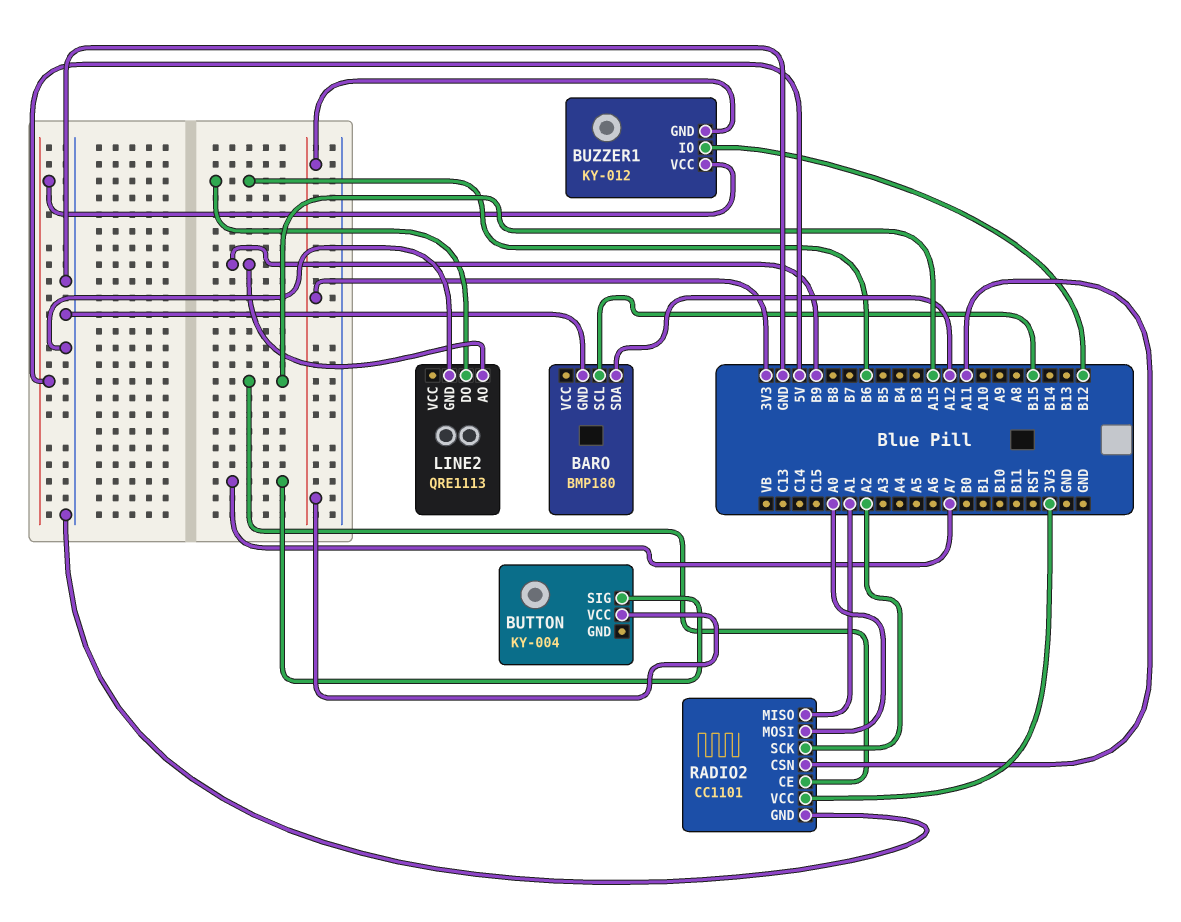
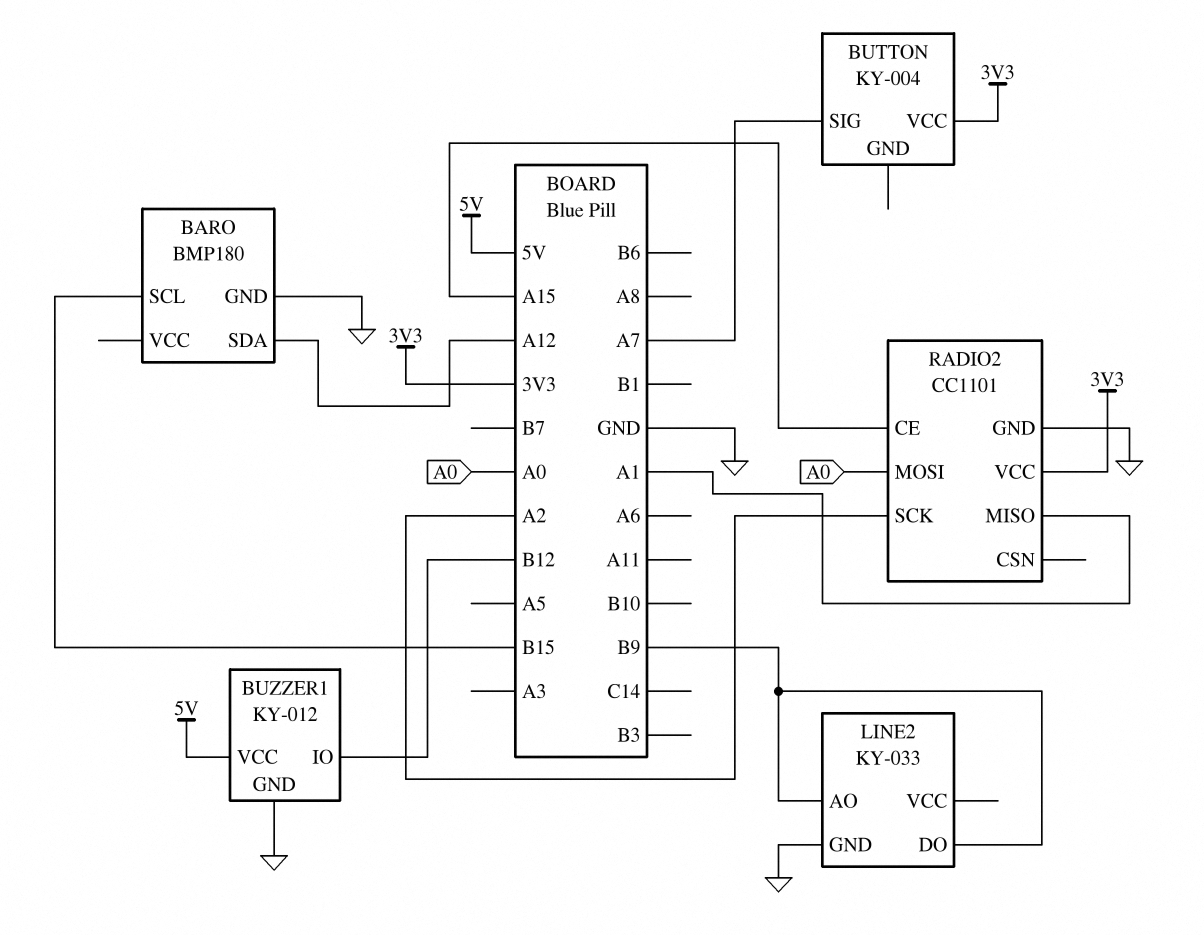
BUZZER1 pin GND: 3V3 -> GND
LINE2: QRE1113 -> KY-033
LINE2 pin DO: B6 -> B9
RADIO2 pin CSN: A11 -> none

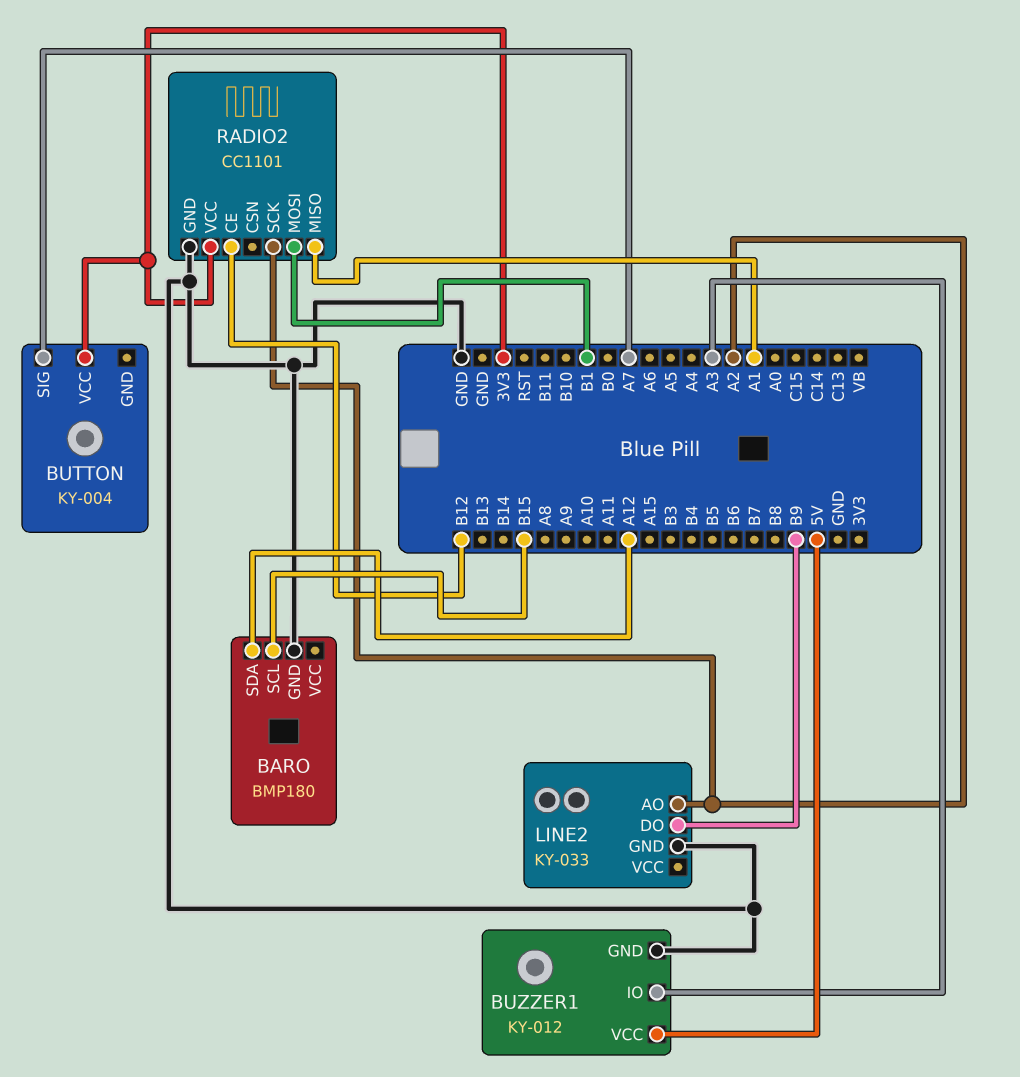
BUZZER1 pin IO: B12 -> A3
LINE2 pin AO: B9 -> A2
RADIO2 pin CE: A15 -> B12
RADIO2 pin MOSI: A0 -> B1

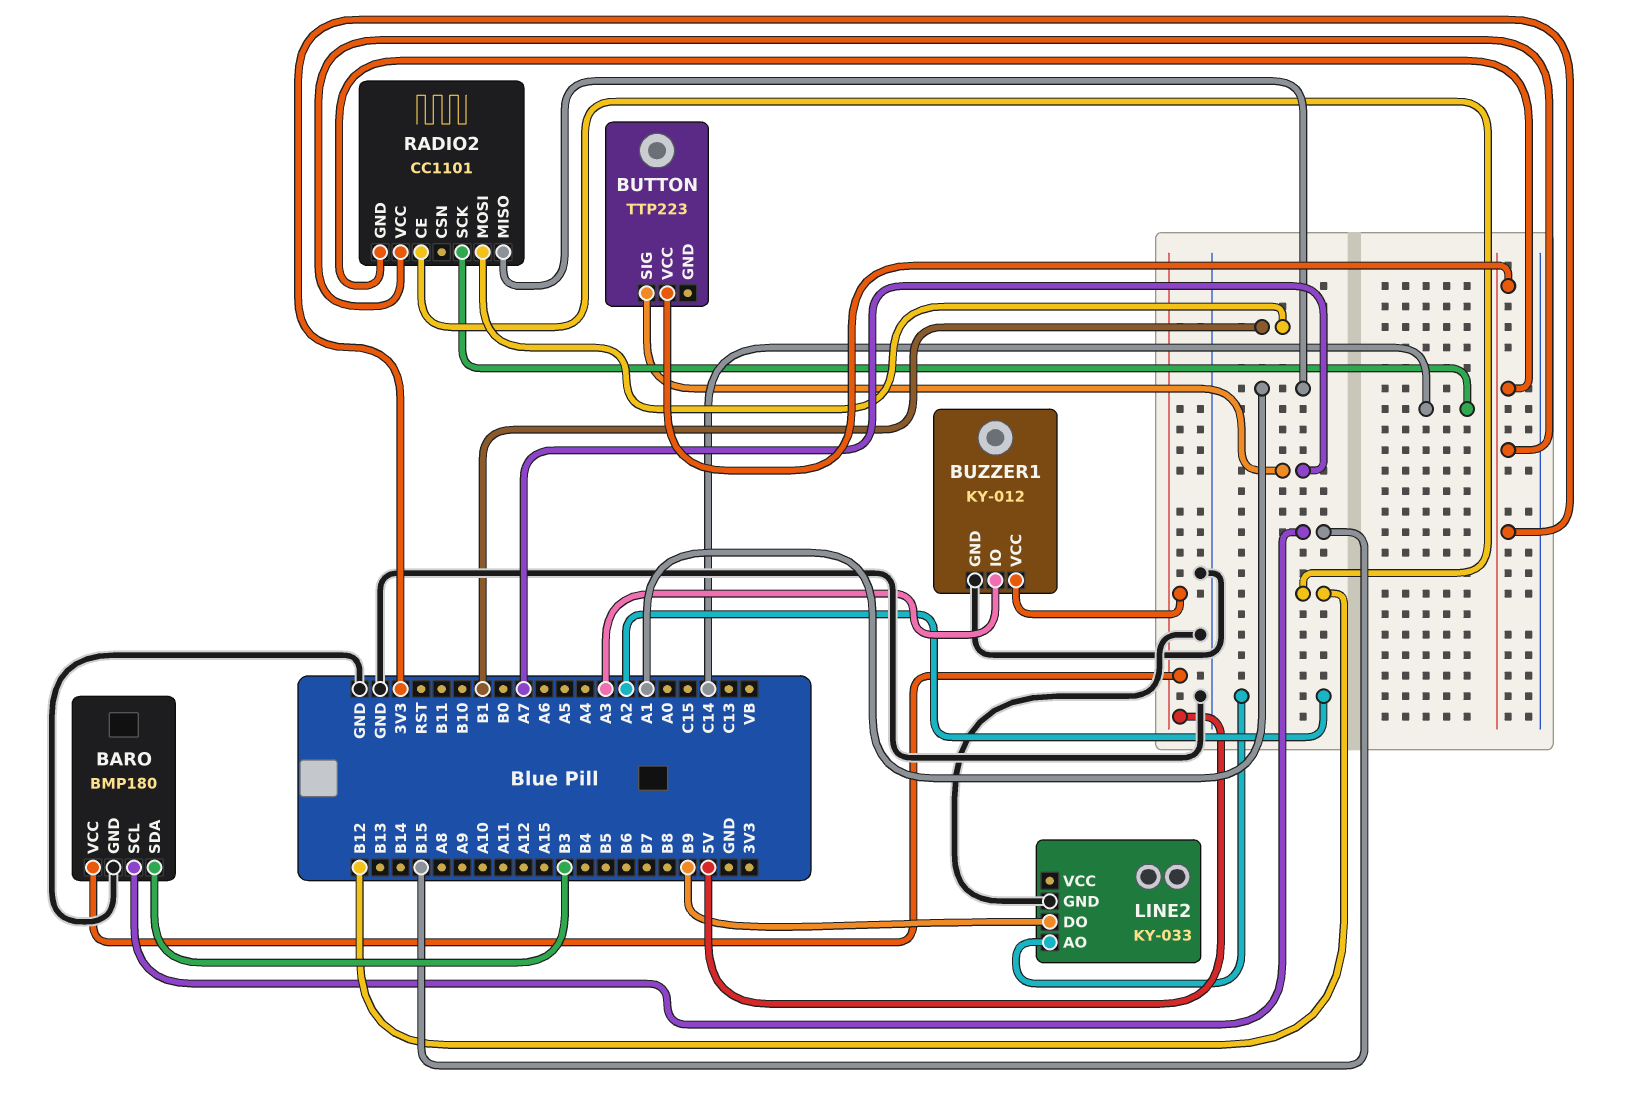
BARO pin SDA: A12 -> B3
BARO pin VCC: none -> 5V
BUTTON: KY-004 -> TTP223
RADIO2 pin GND: GND -> 3V3
RADIO2 pin SCK: A2 -> C14

